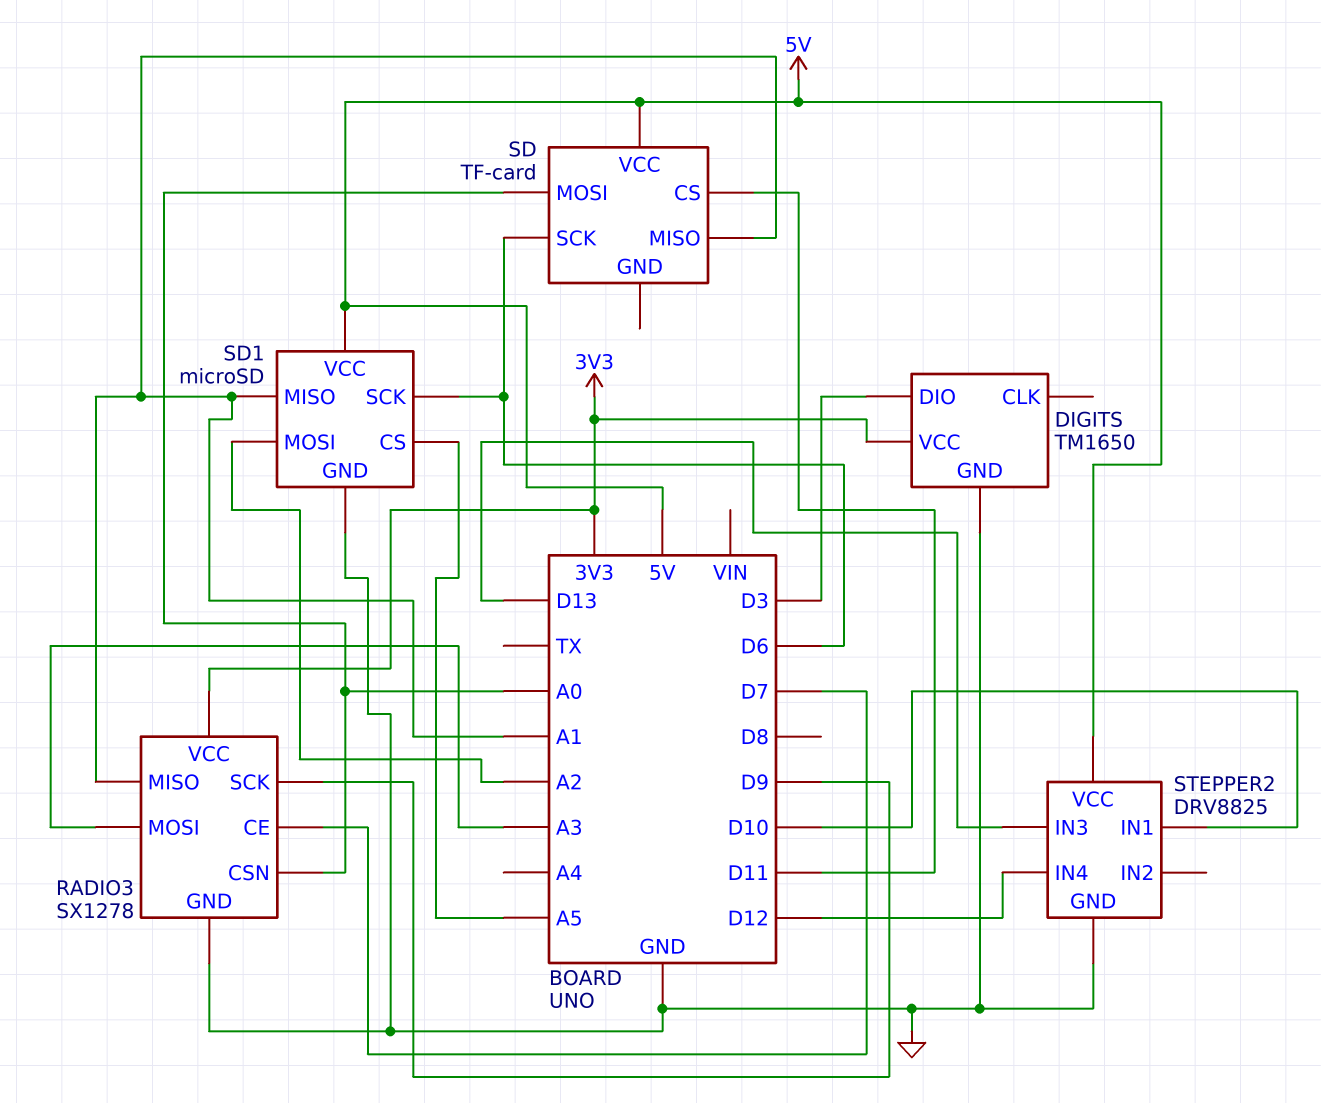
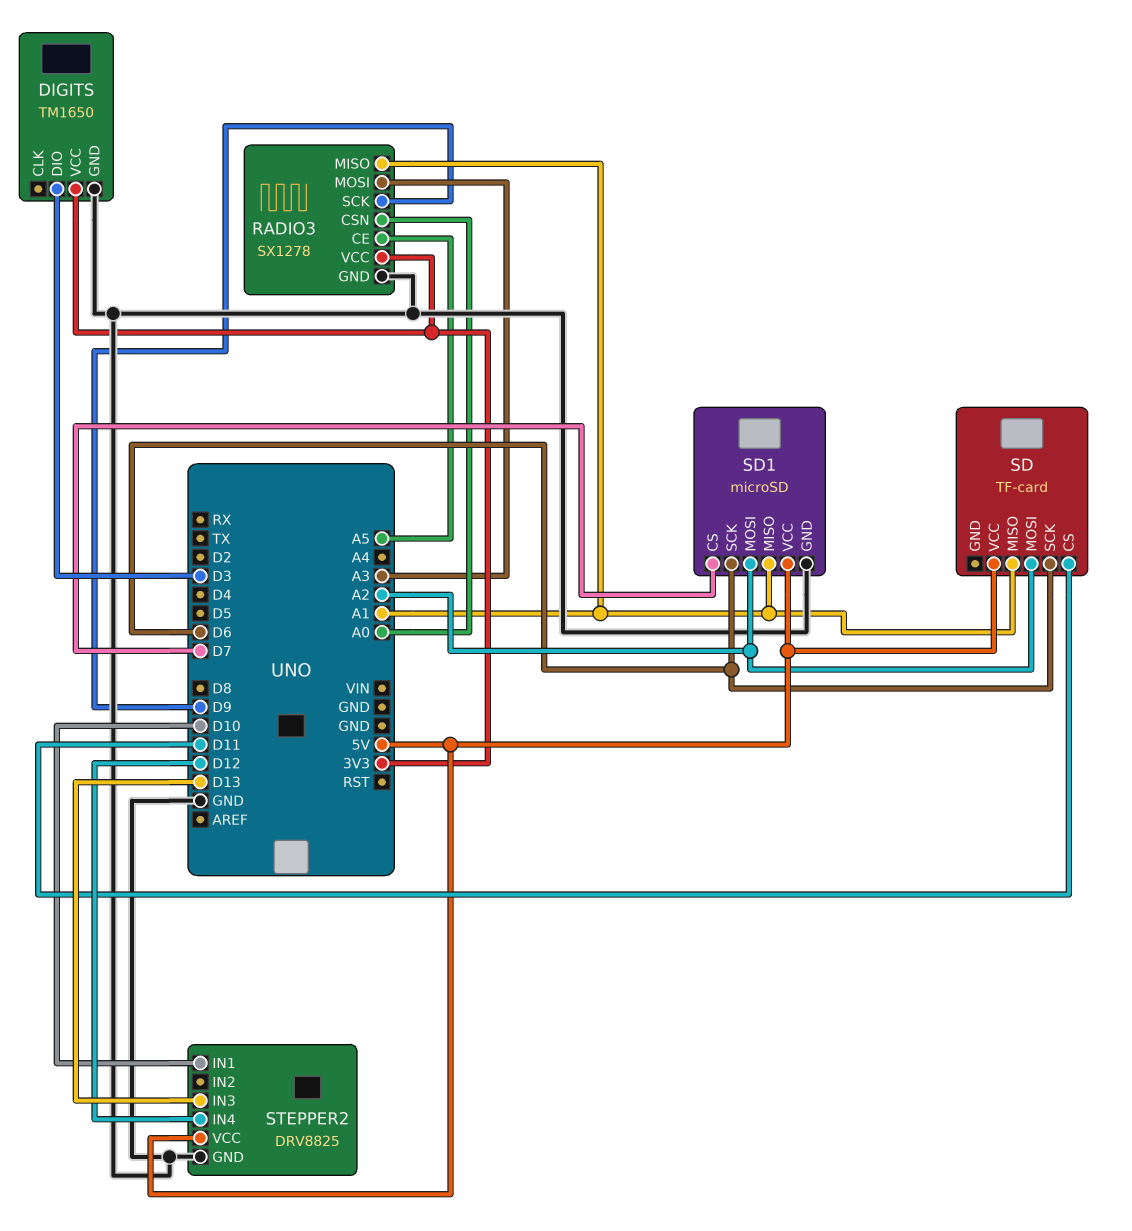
RADIO3 pin CE: D7 -> A5
SD pin MOSI: A0 -> A2
SD1 pin CS: A5 -> D7

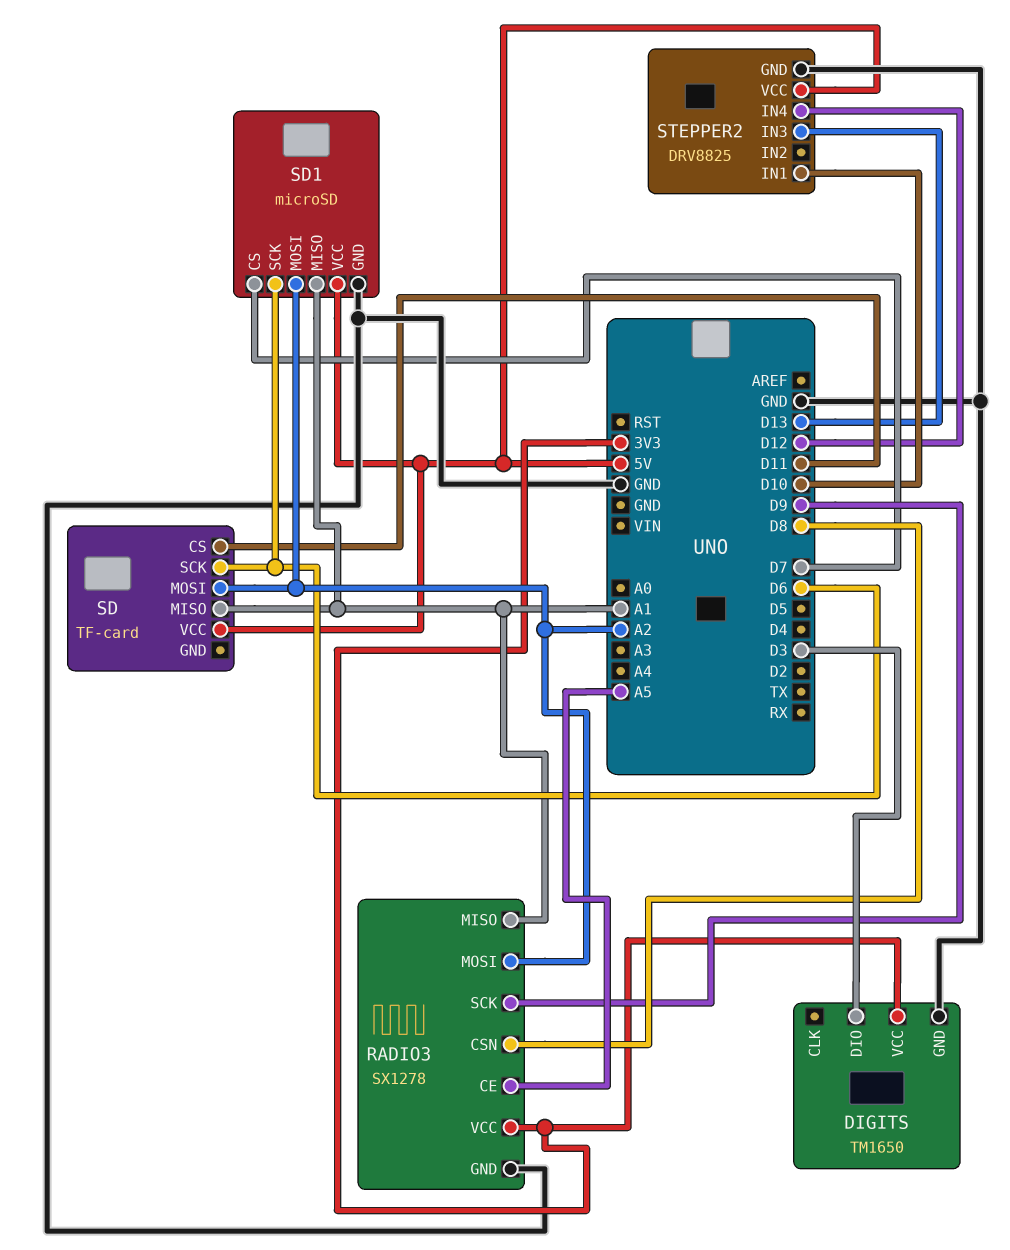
RADIO3 pin CSN: A0 -> D8
RADIO3 pin MOSI: A3 -> A2

